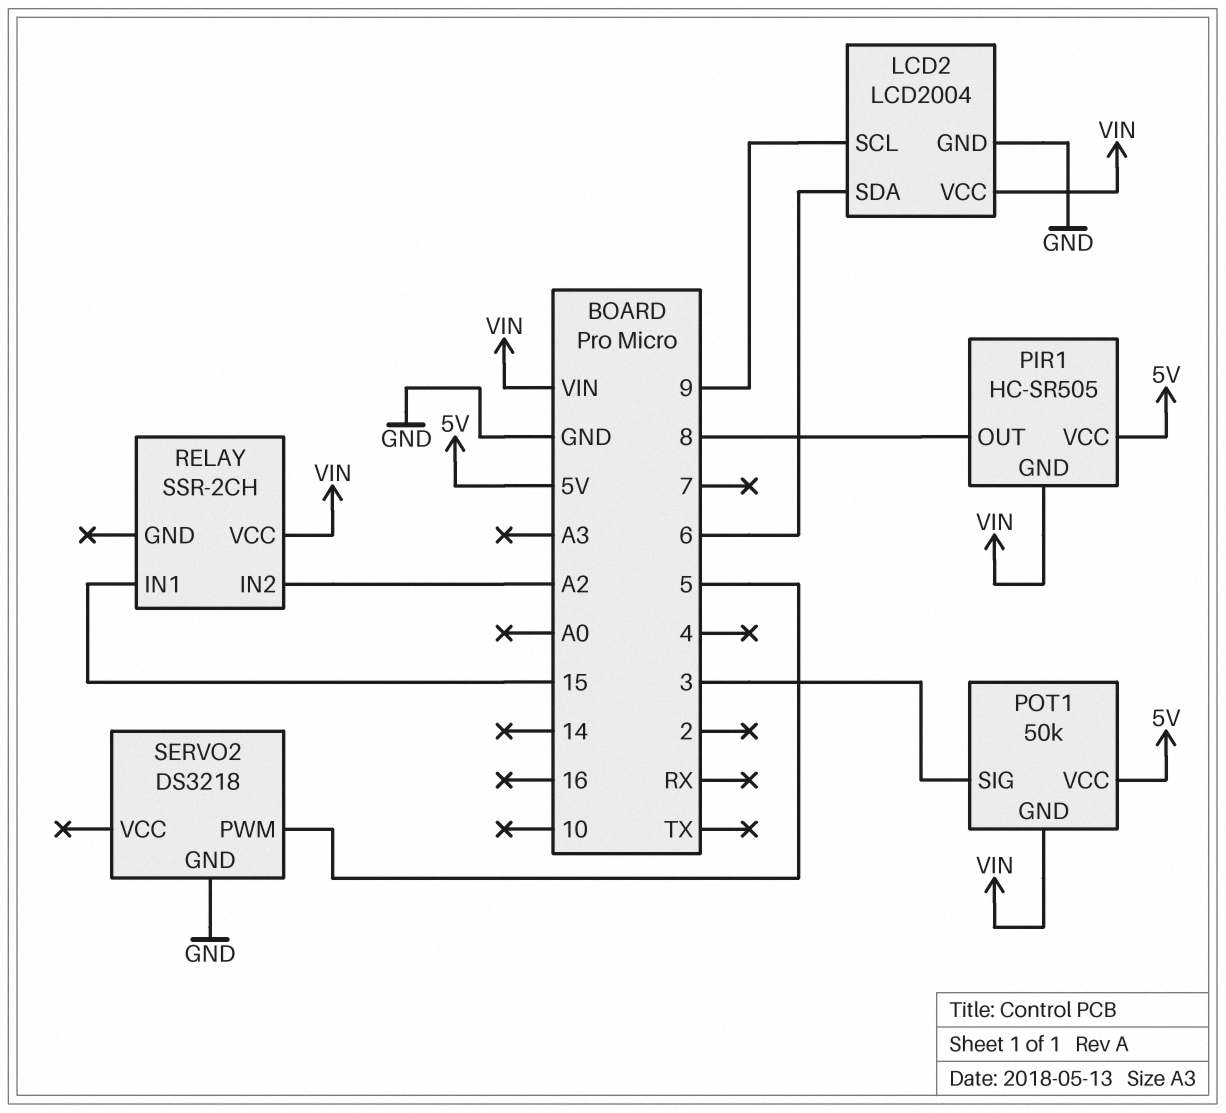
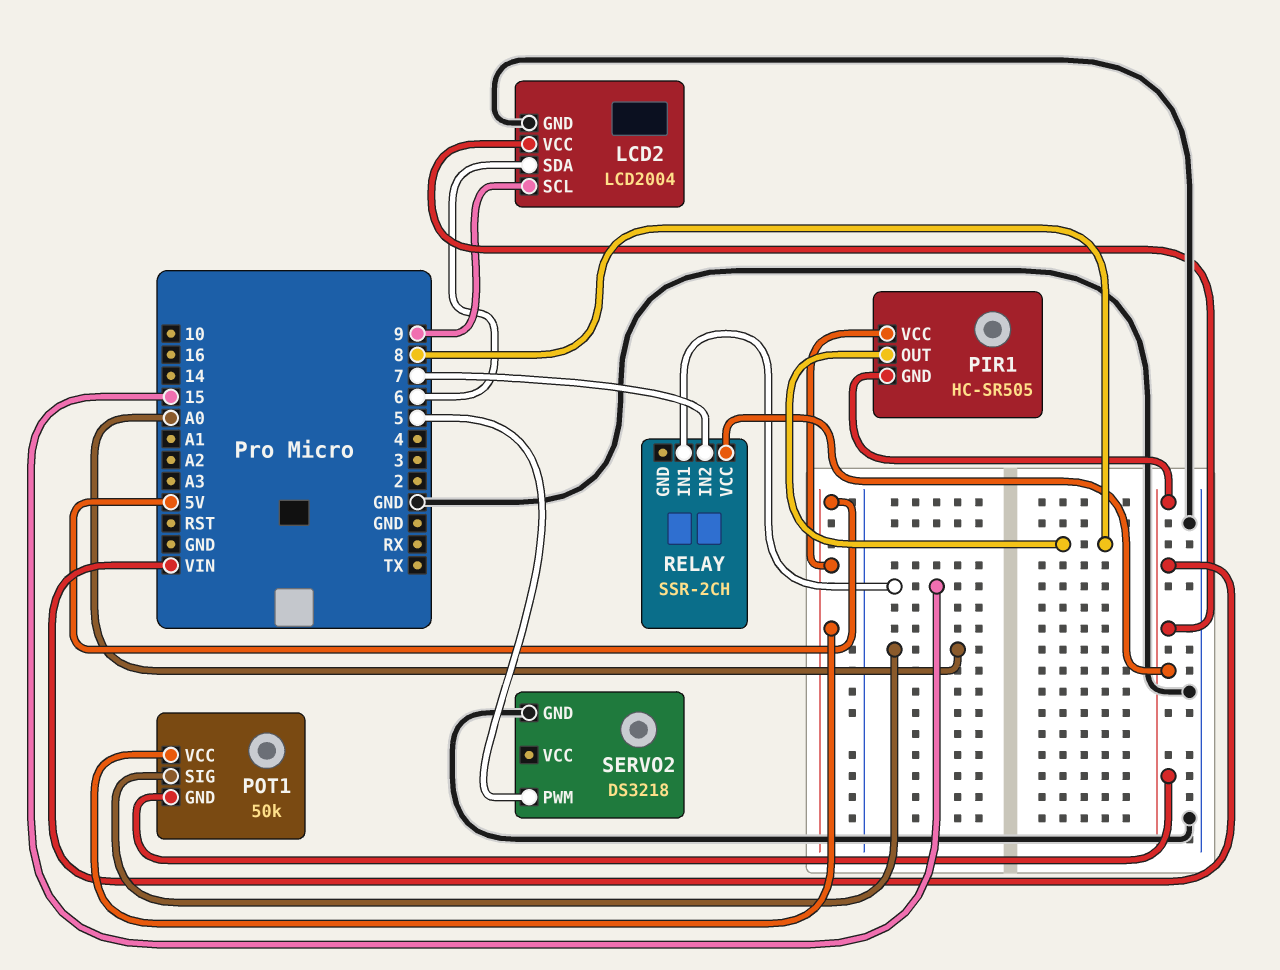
POT1 pin SIG: 3 -> A0
RELAY pin IN2: A2 -> 7

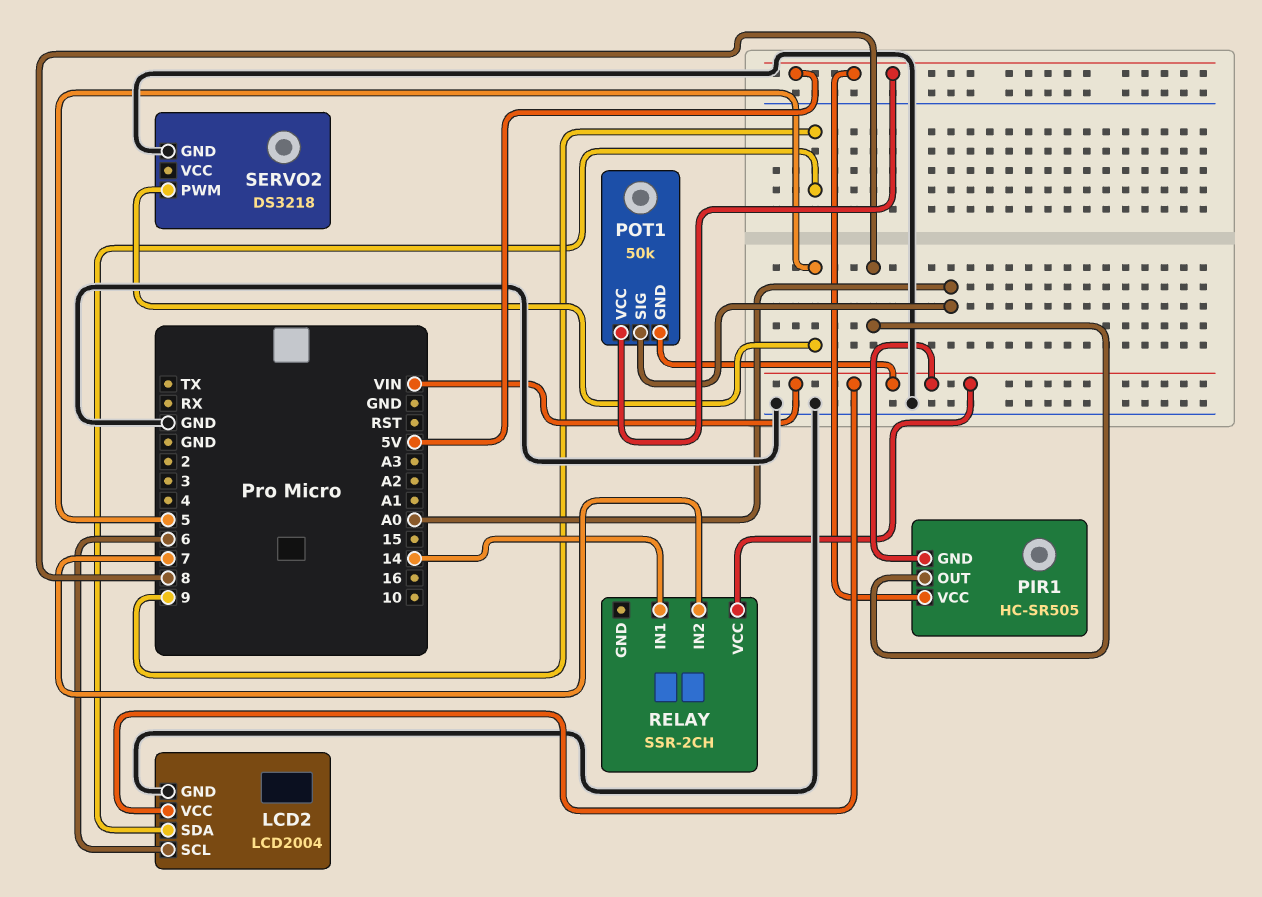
LCD2 pin SCL: 9 -> 6
LCD2 pin SDA: 6 -> 9
RELAY pin IN1: 15 -> 14

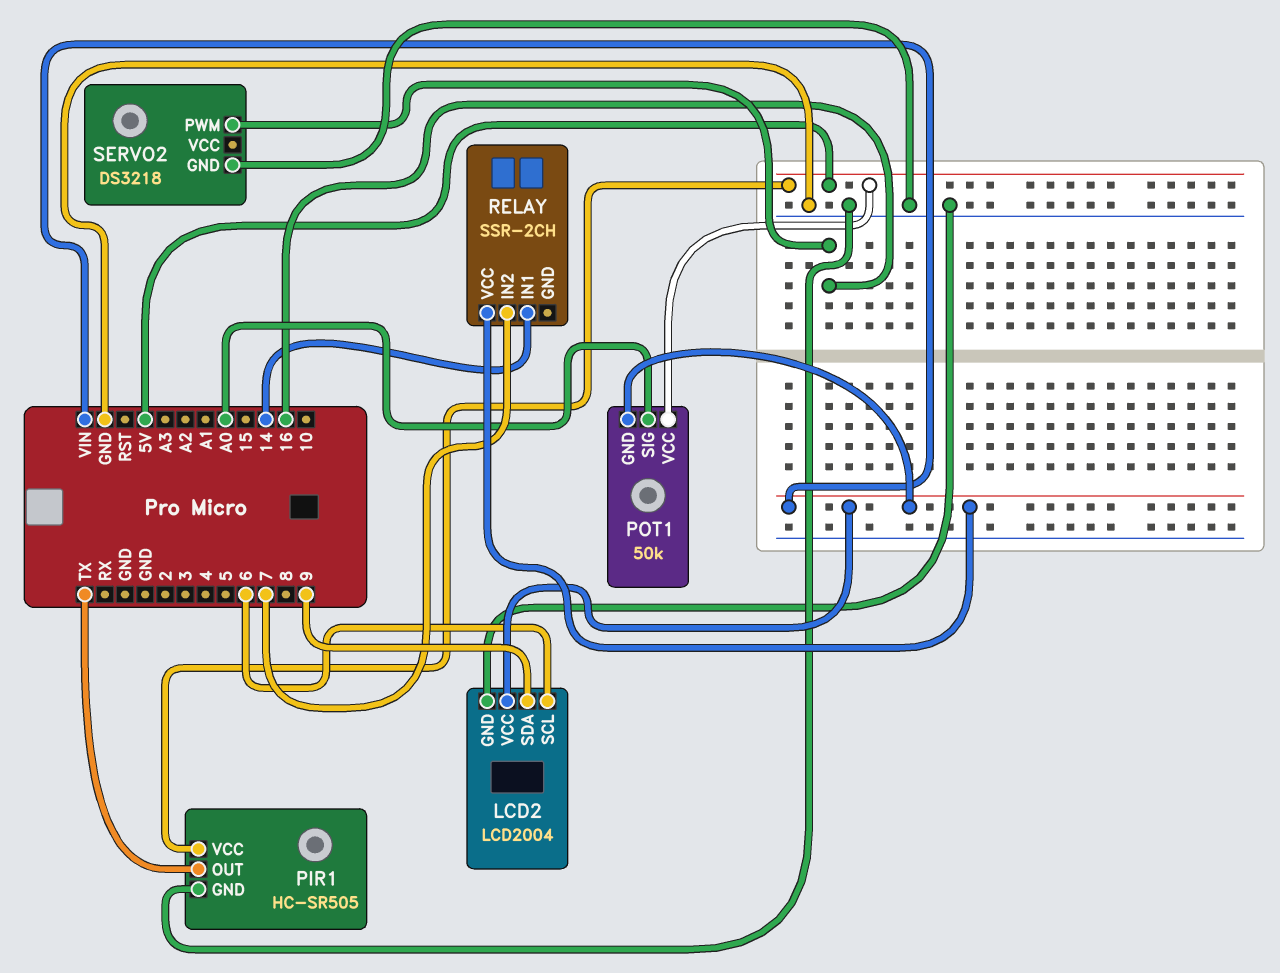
PIR1 pin GND: VIN -> GND
PIR1 pin OUT: 8 -> TX
SERVO2 pin PWM: 5 -> 16

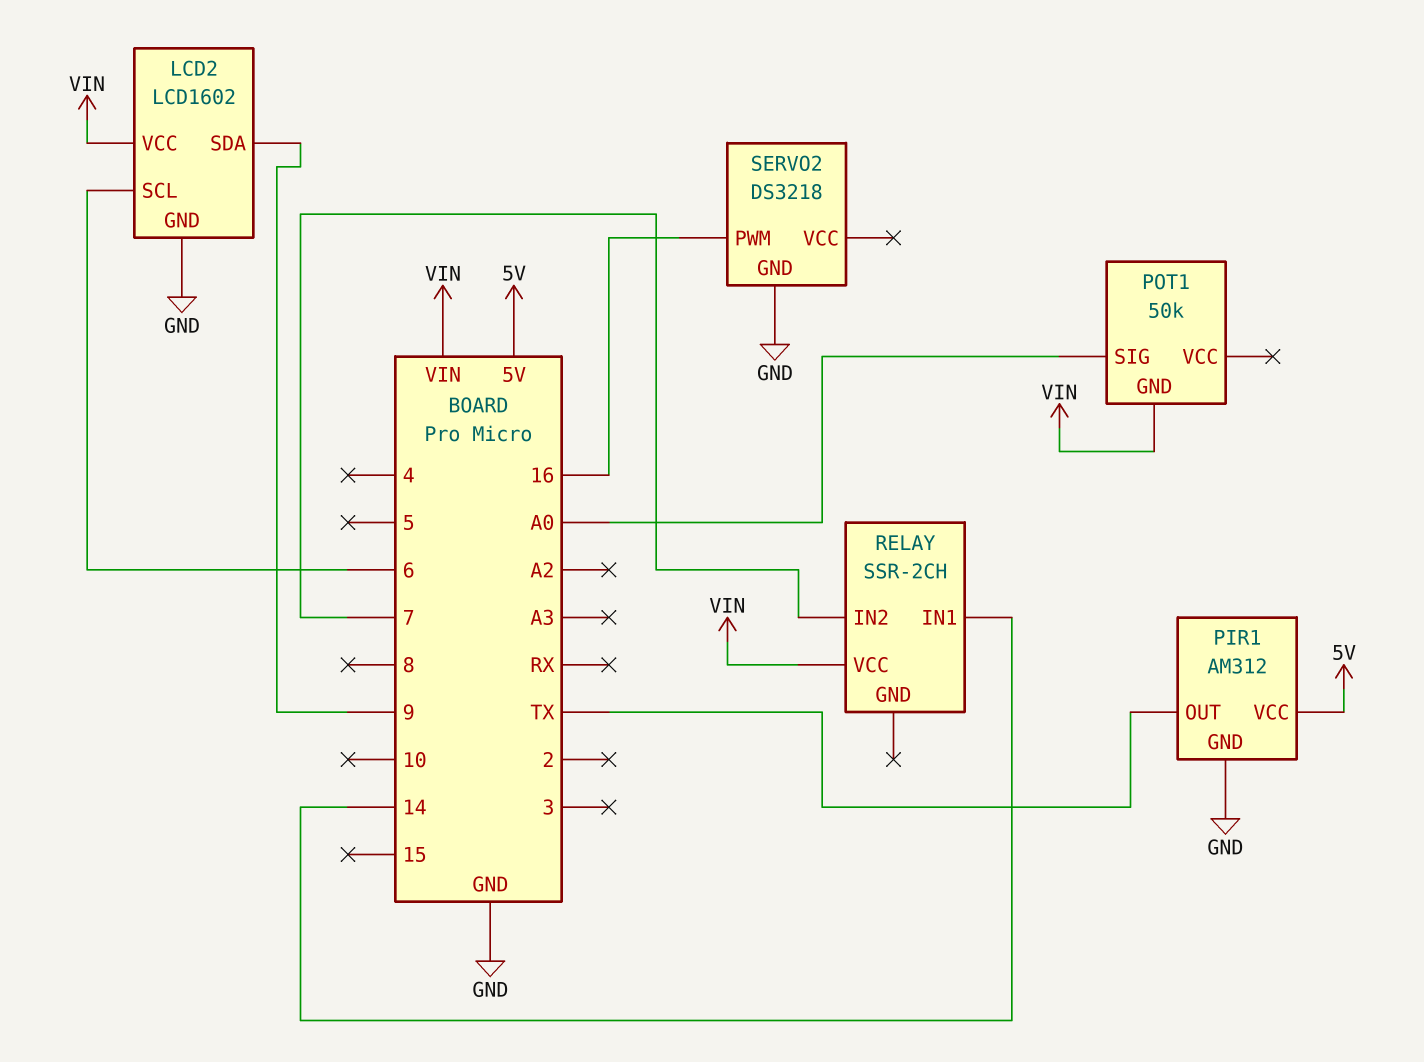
LCD2: LCD2004 -> LCD1602
PIR1: HC-SR505 -> AM312
POT1 pin VCC: 5V -> none

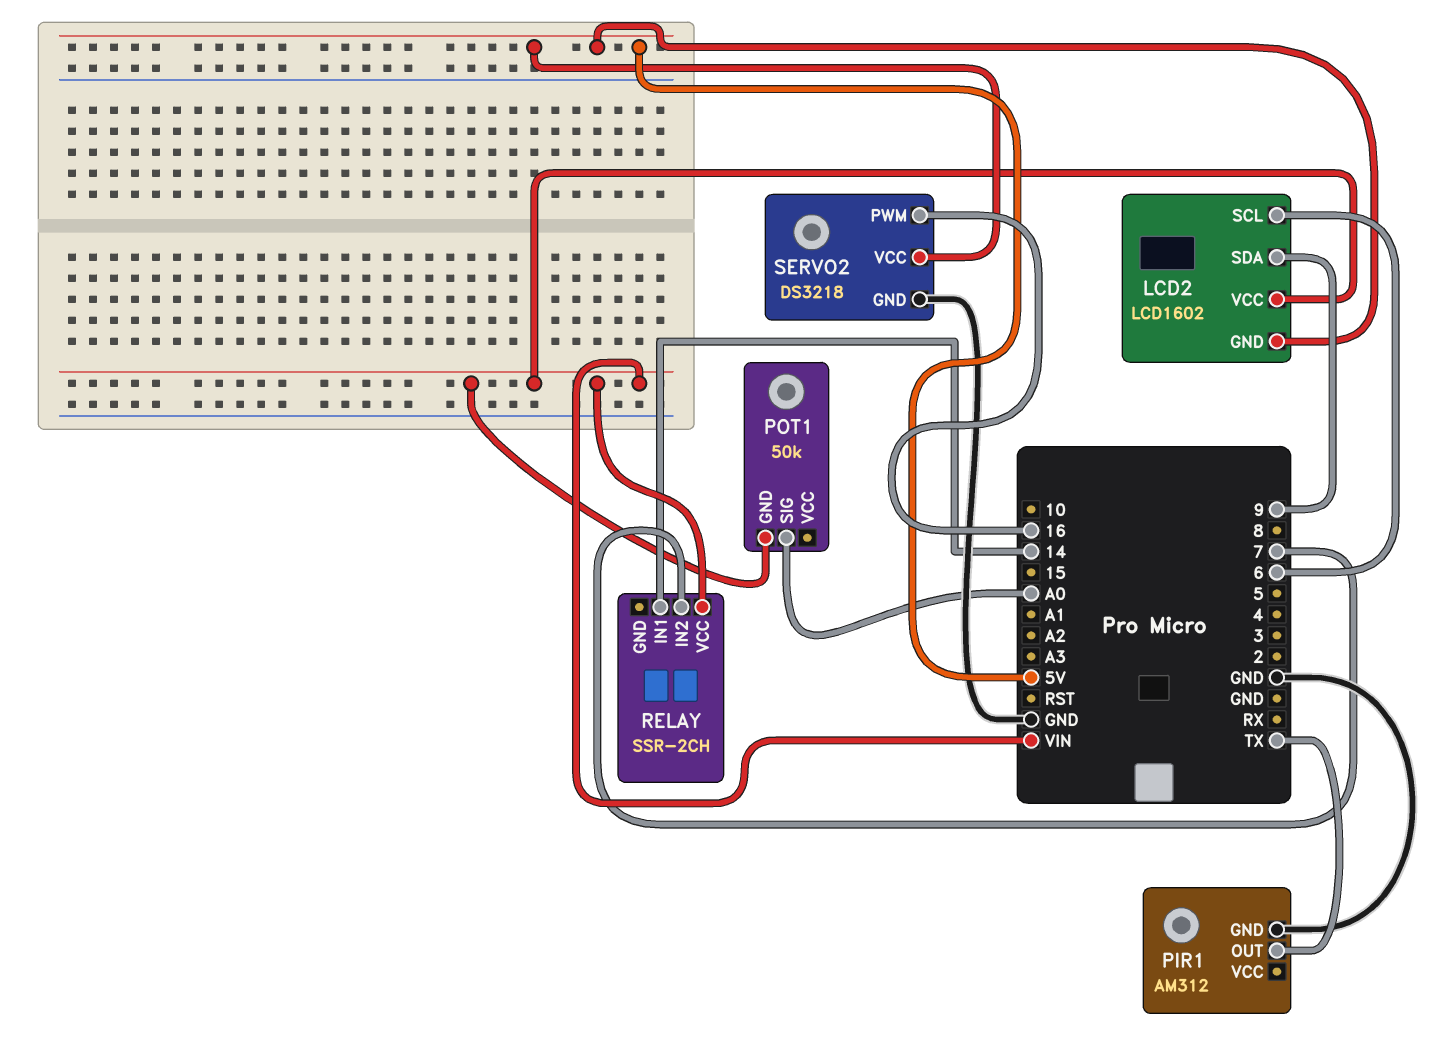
LCD2 pin GND: GND -> 5V
PIR1 pin VCC: 5V -> none
SERVO2 pin VCC: none -> 5V

